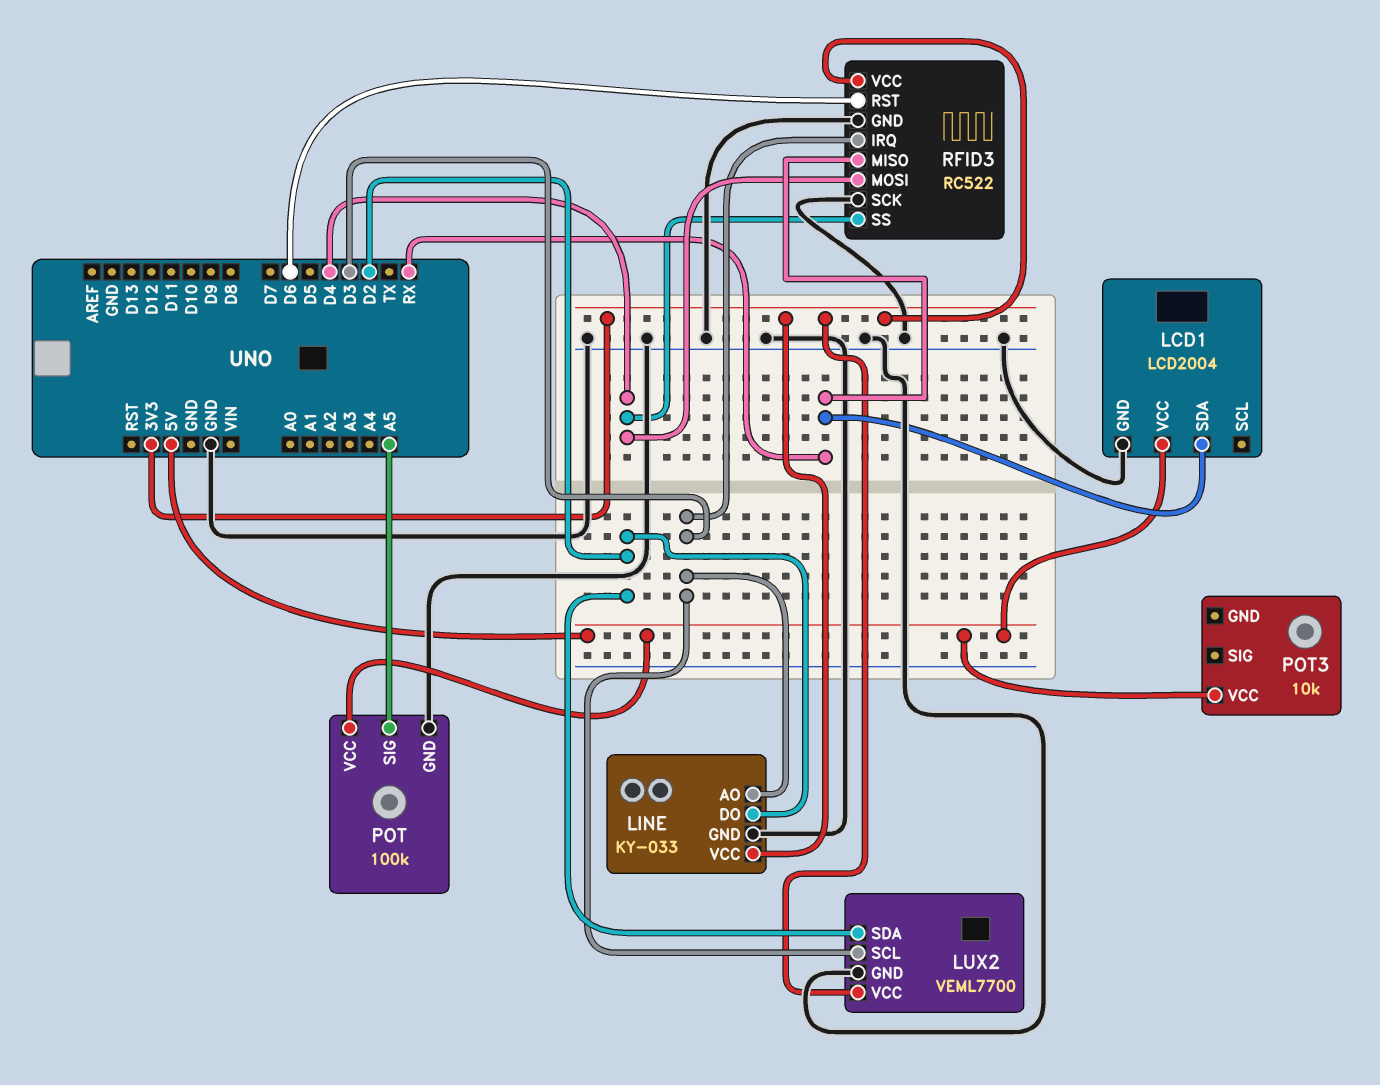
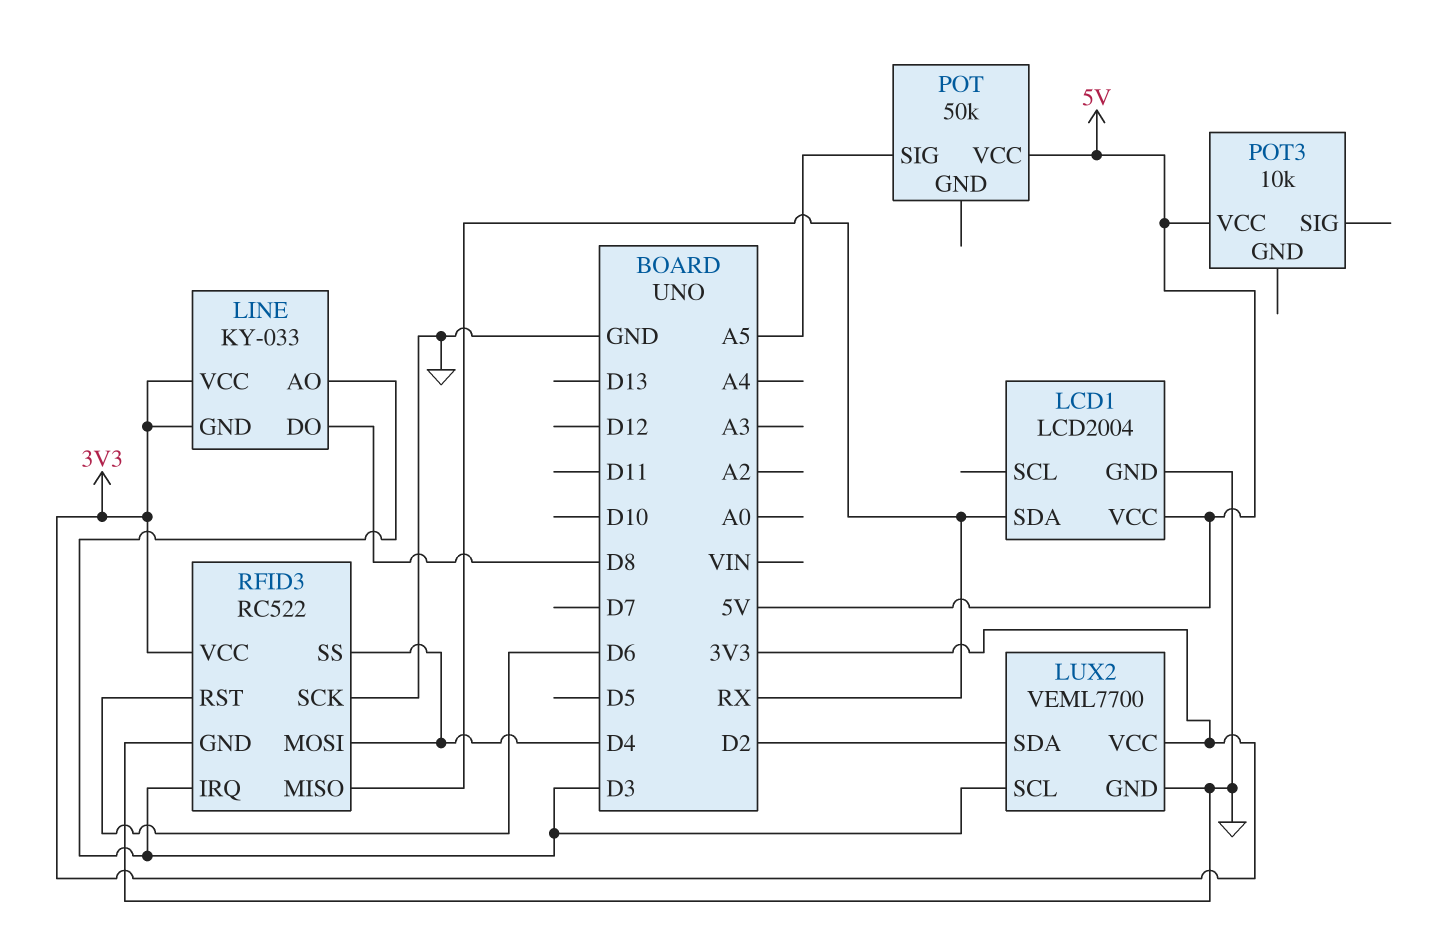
LINE pin DO: D2 -> D8
LINE pin GND: GND -> 3V3
POT: 100k -> 50k
POT pin GND: GND -> none

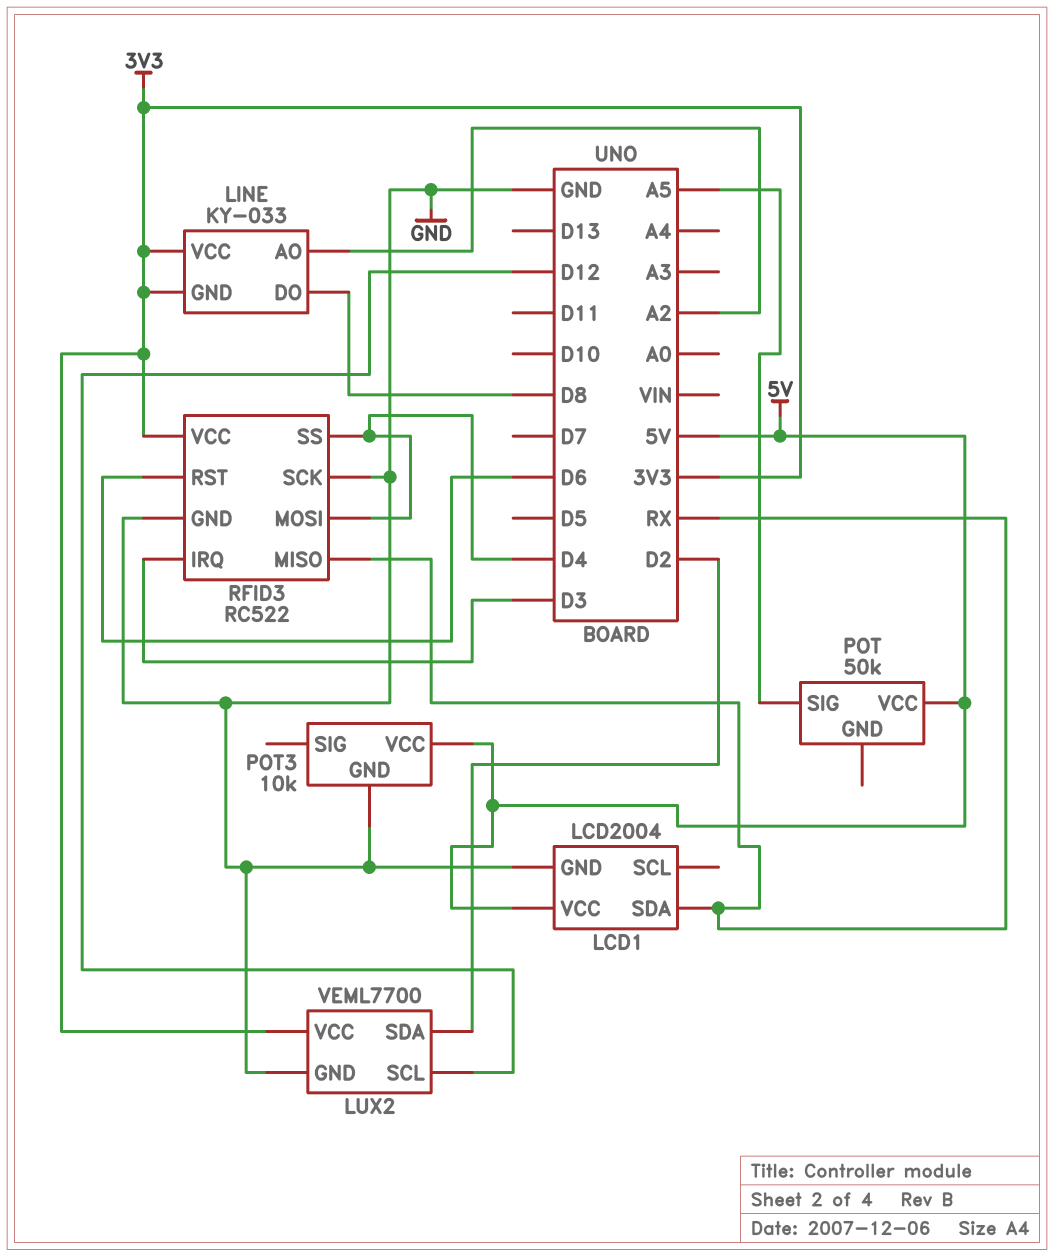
LINE pin AO: D3 -> A2
LUX2 pin SCL: D3 -> D12
POT3 pin GND: none -> GND

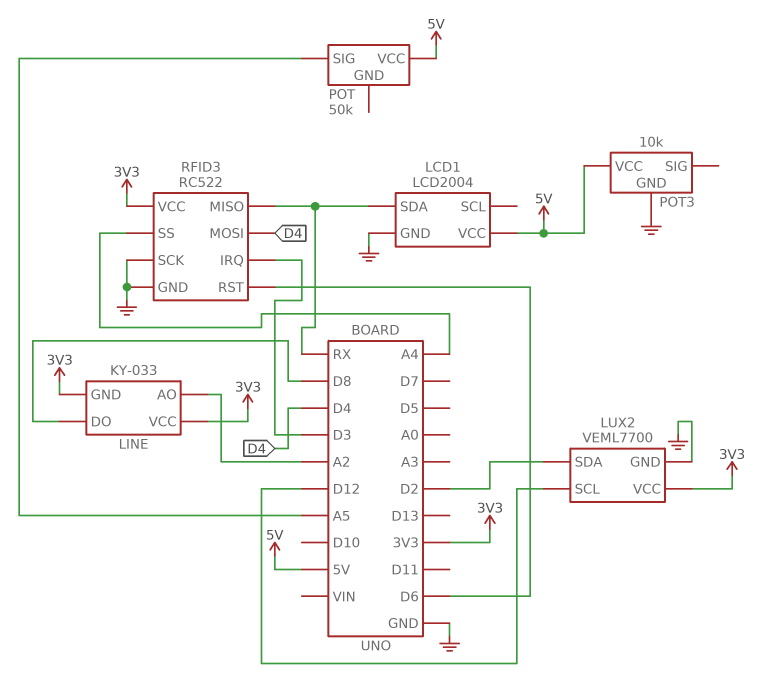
RFID3 pin SS: D4 -> A4

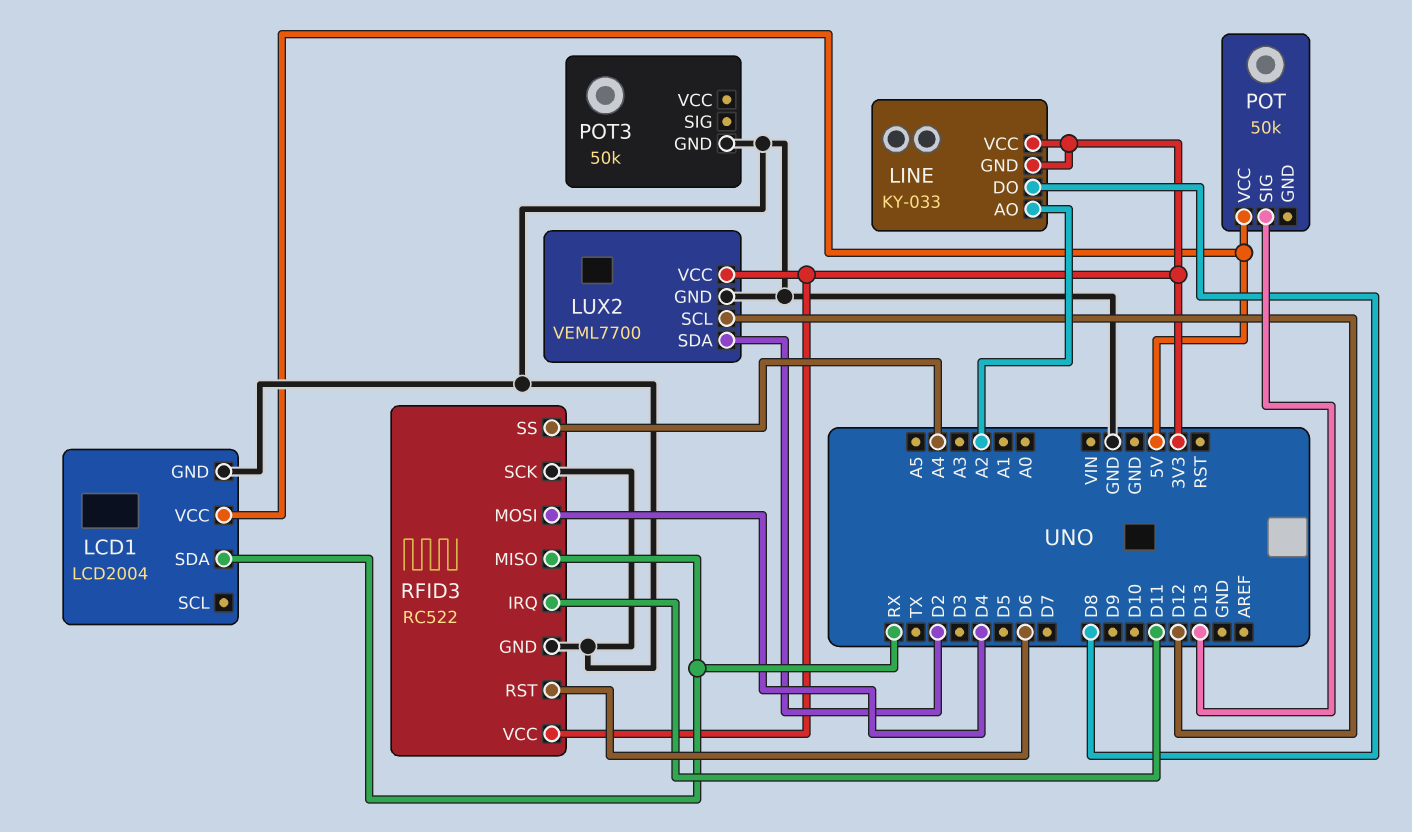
POT pin SIG: A5 -> D13
POT3: 10k -> 50k
POT3 pin VCC: 5V -> none
RFID3 pin IRQ: D3 -> D11

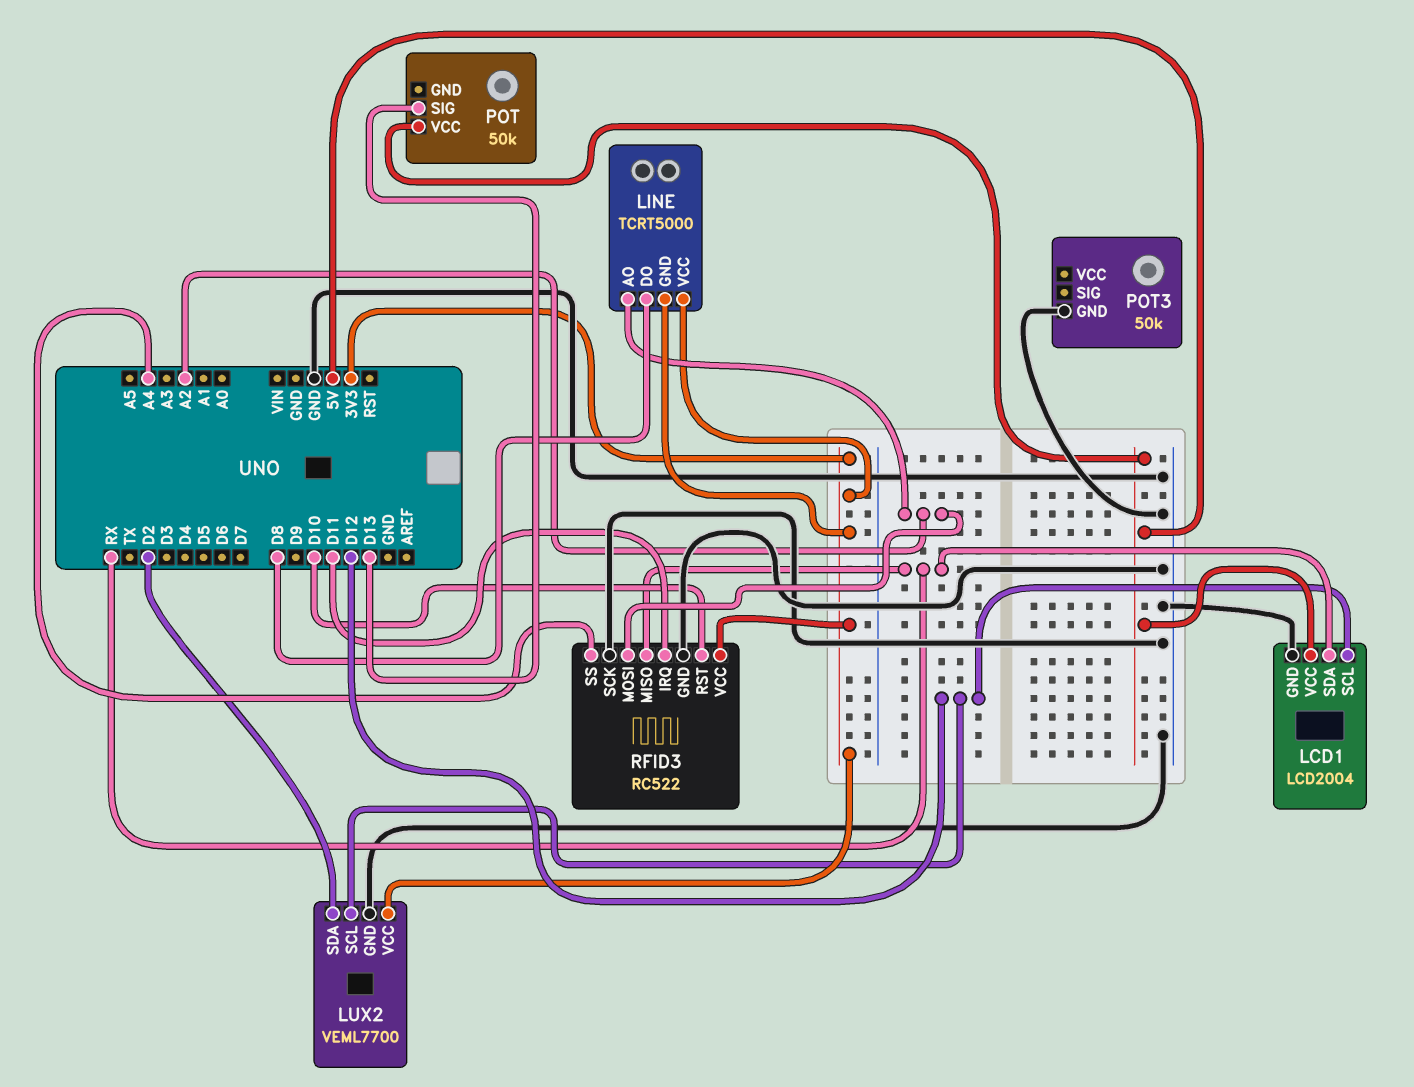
LCD1 pin SCL: none -> D12
LINE: KY-033 -> TCRT5000
RFID3 pin MOSI: D4 -> A2
RFID3 pin RST: D6 -> D10

